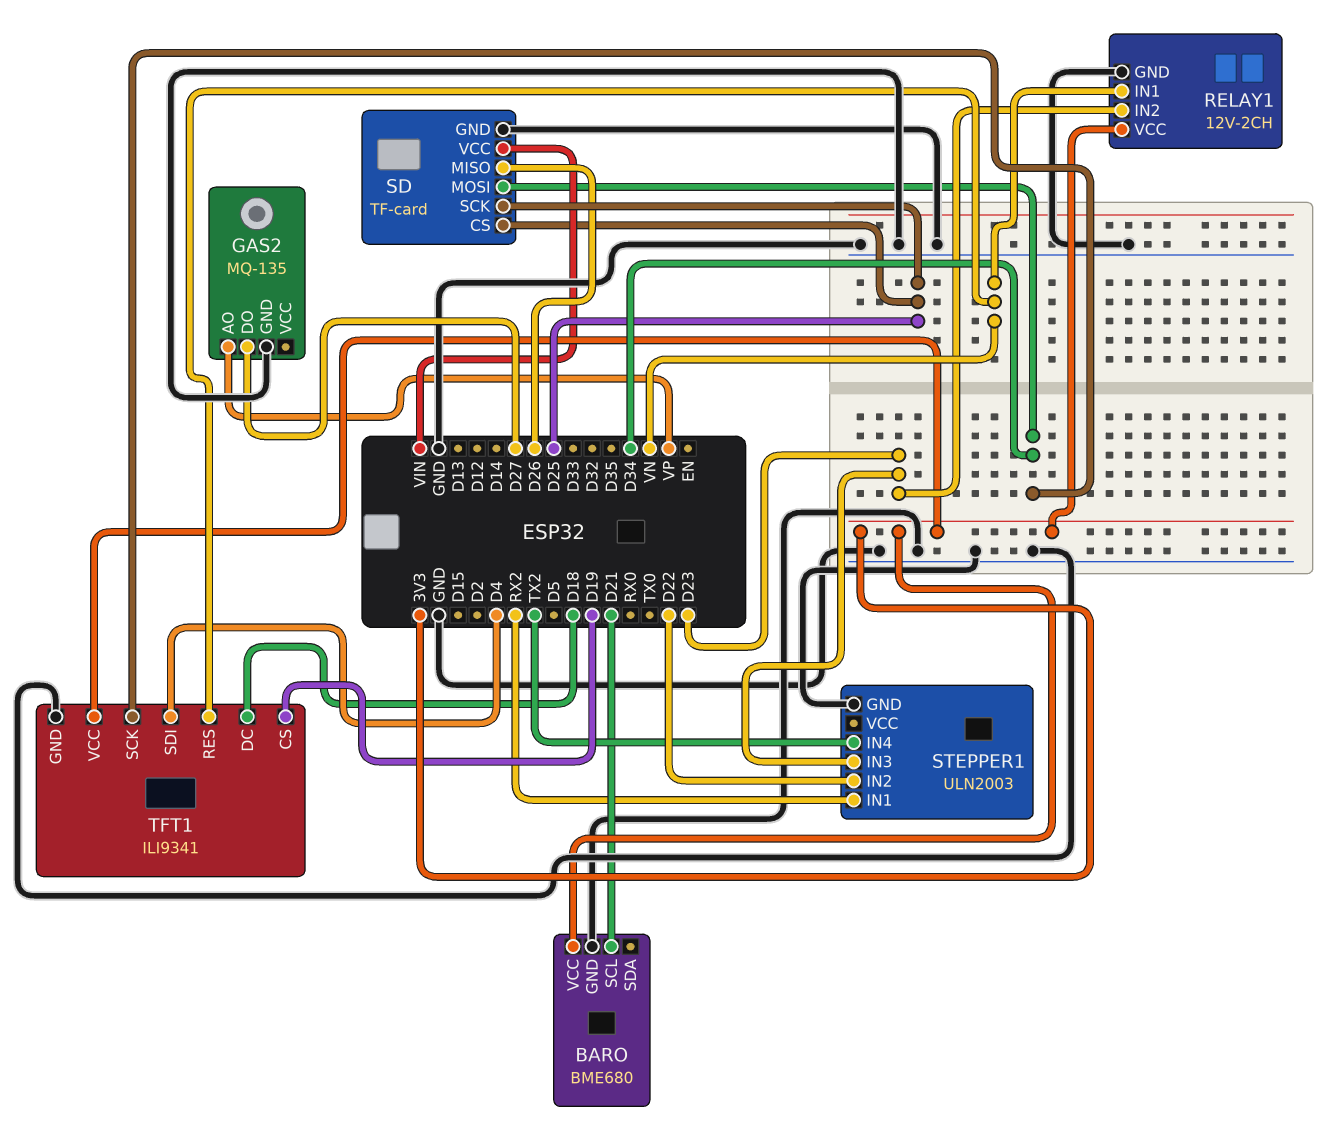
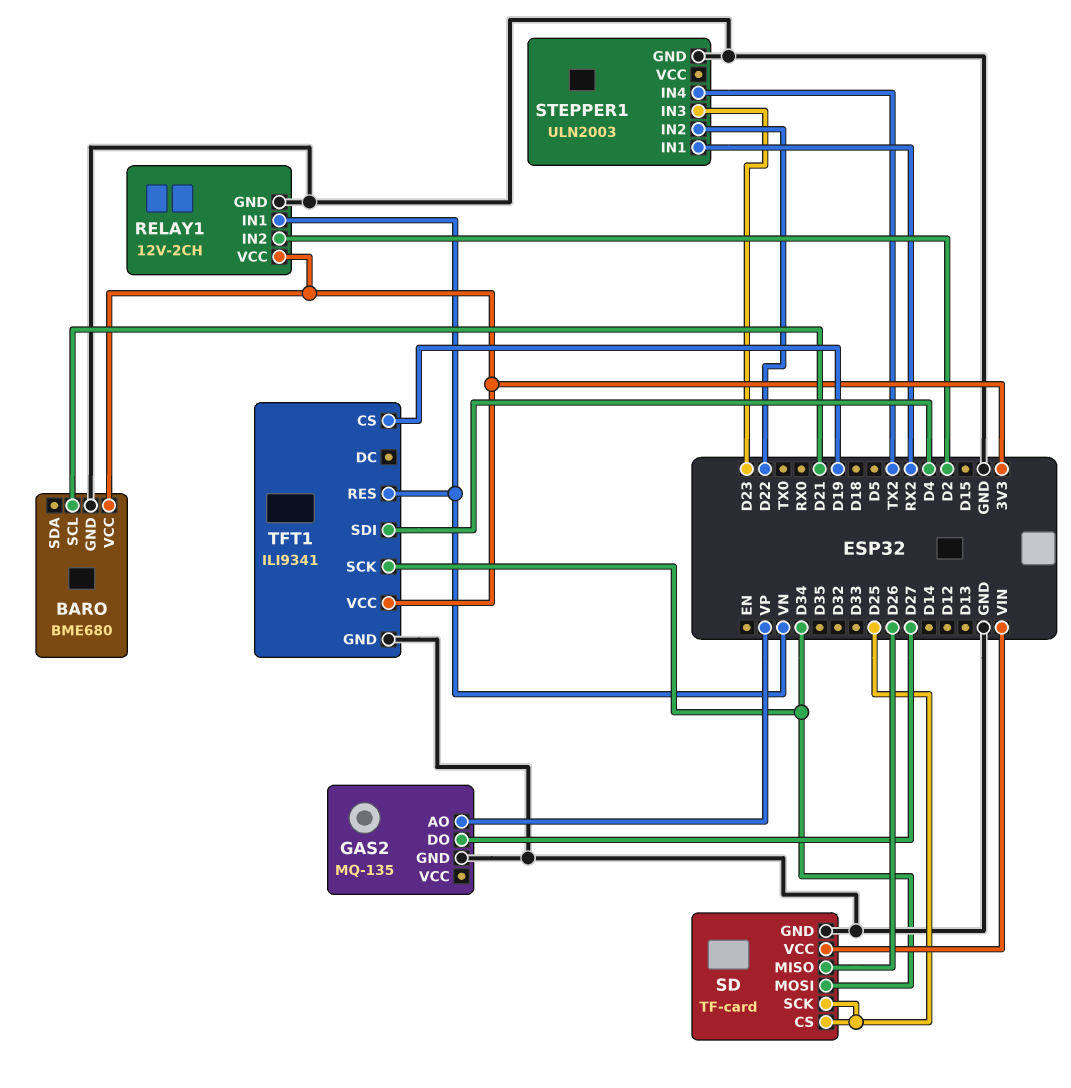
RELAY1 pin IN2: D23 -> D2
TFT1 pin DC: D18 -> none

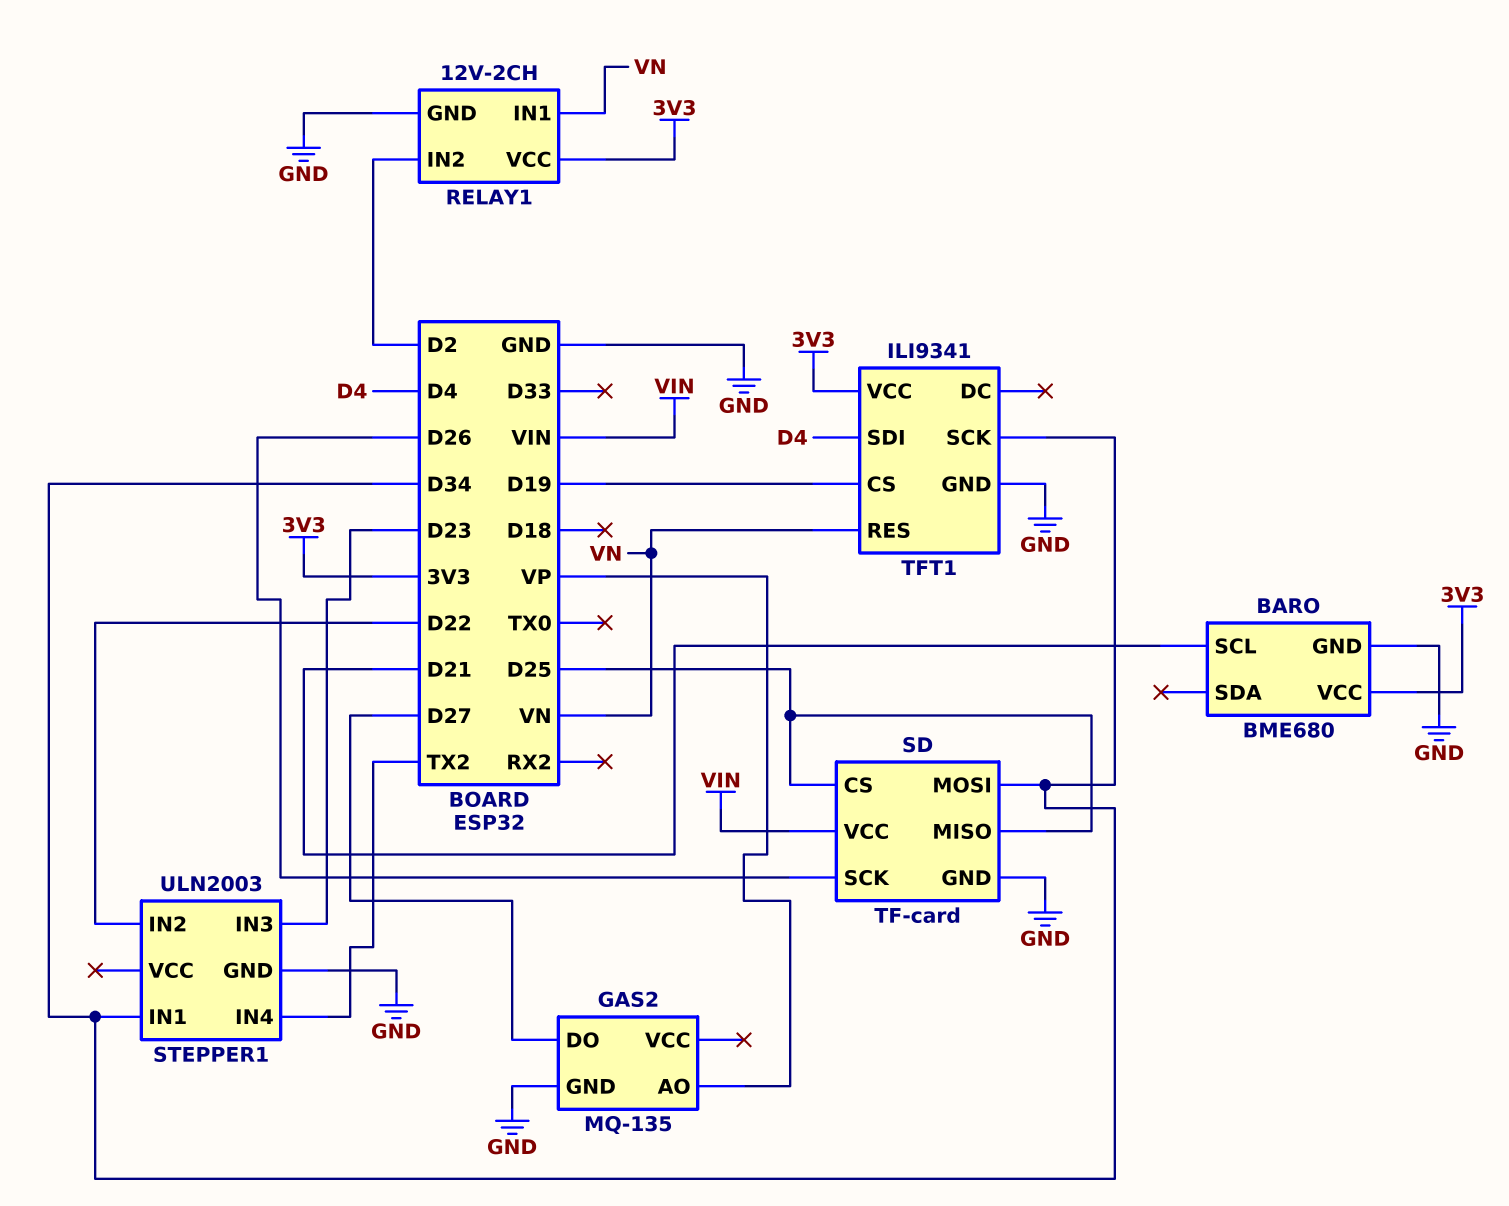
SD pin MISO: D26 -> D25
SD pin SCK: D25 -> D26
STEPPER1 pin IN1: RX2 -> D34

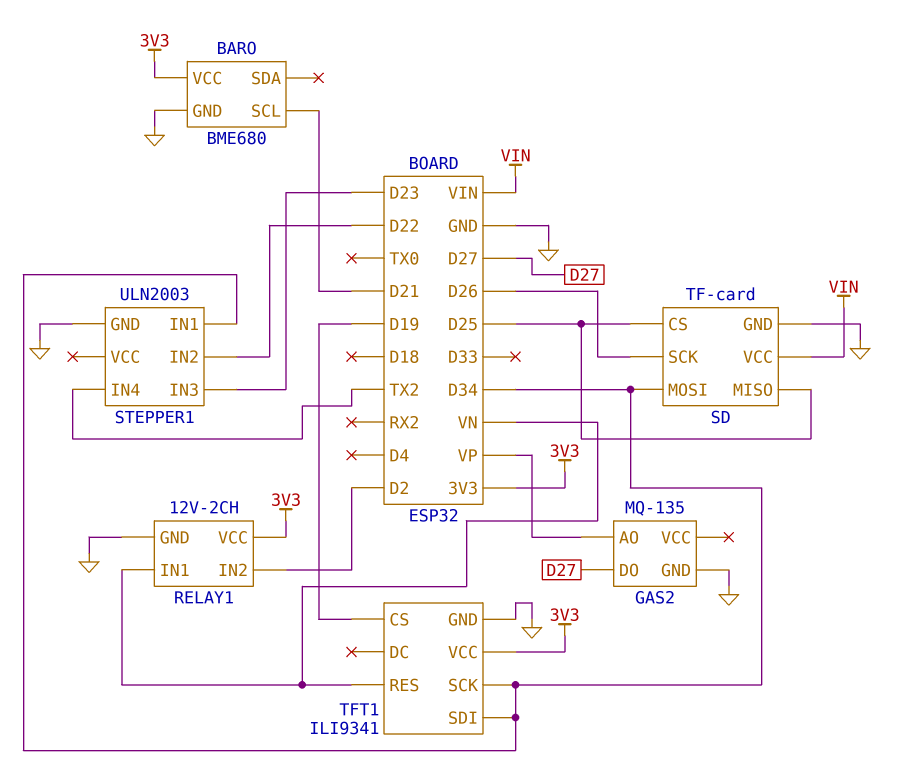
TFT1 pin SDI: D4 -> D34

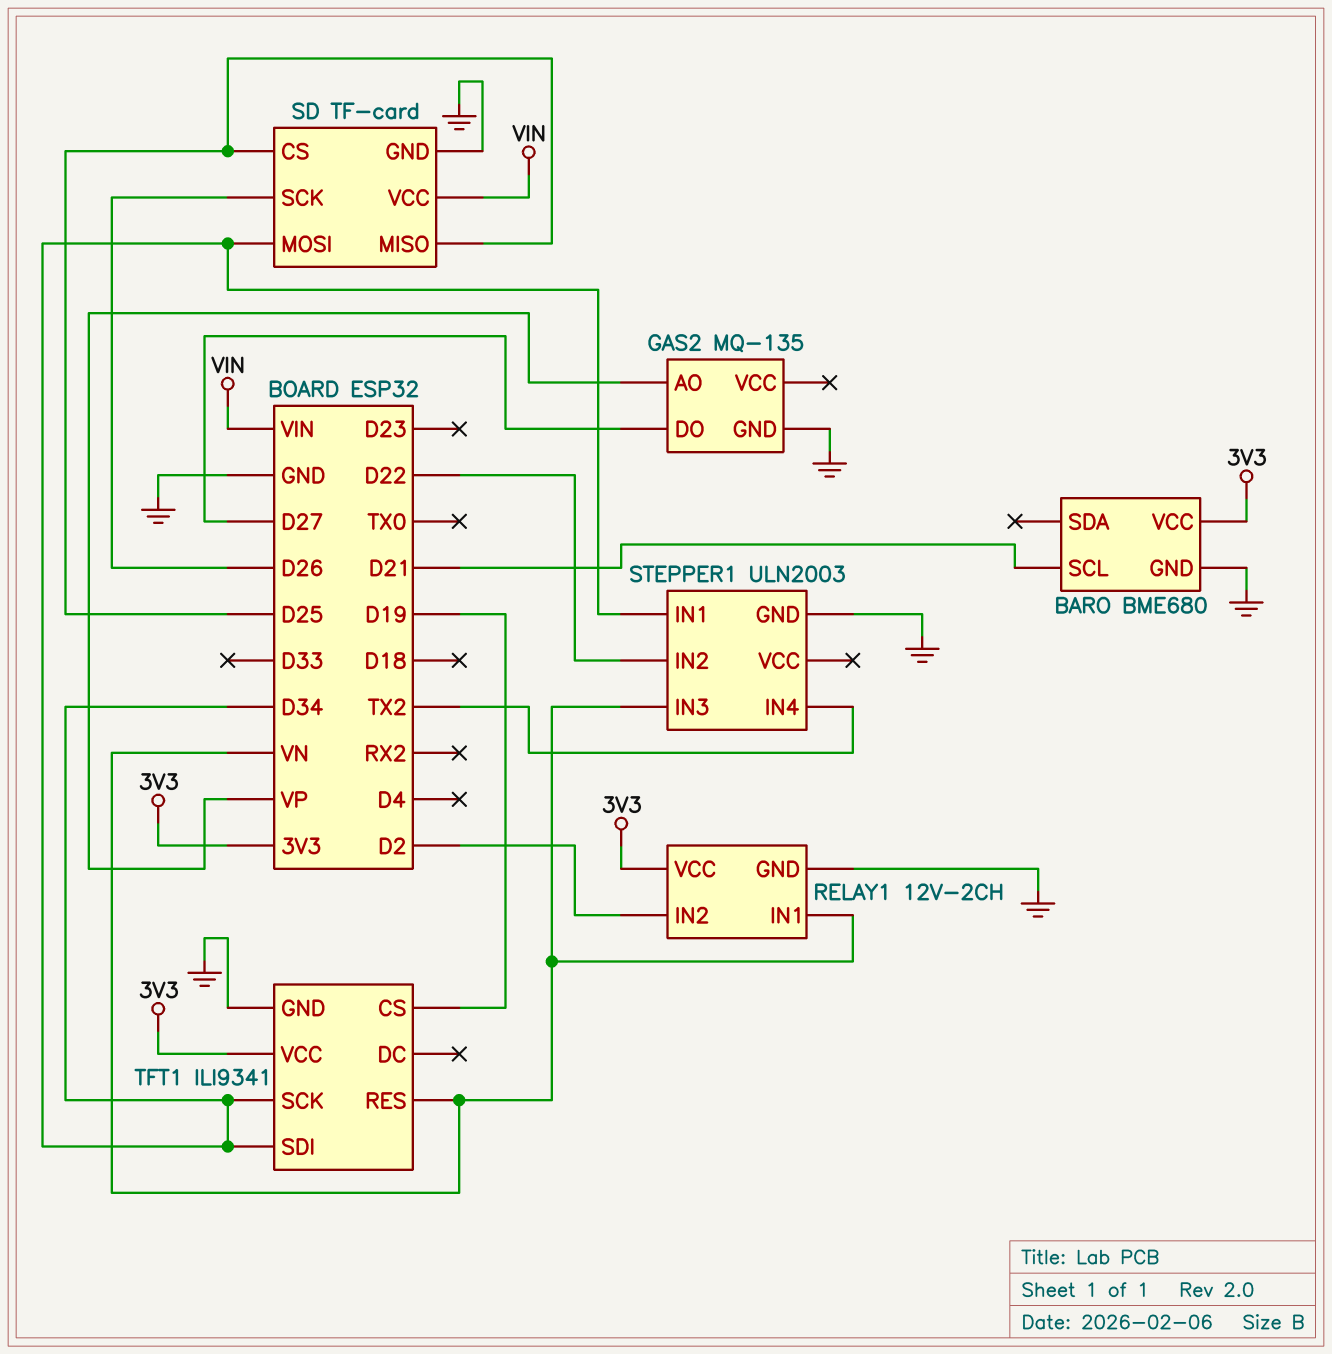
STEPPER1 pin IN3: D23 -> VN

